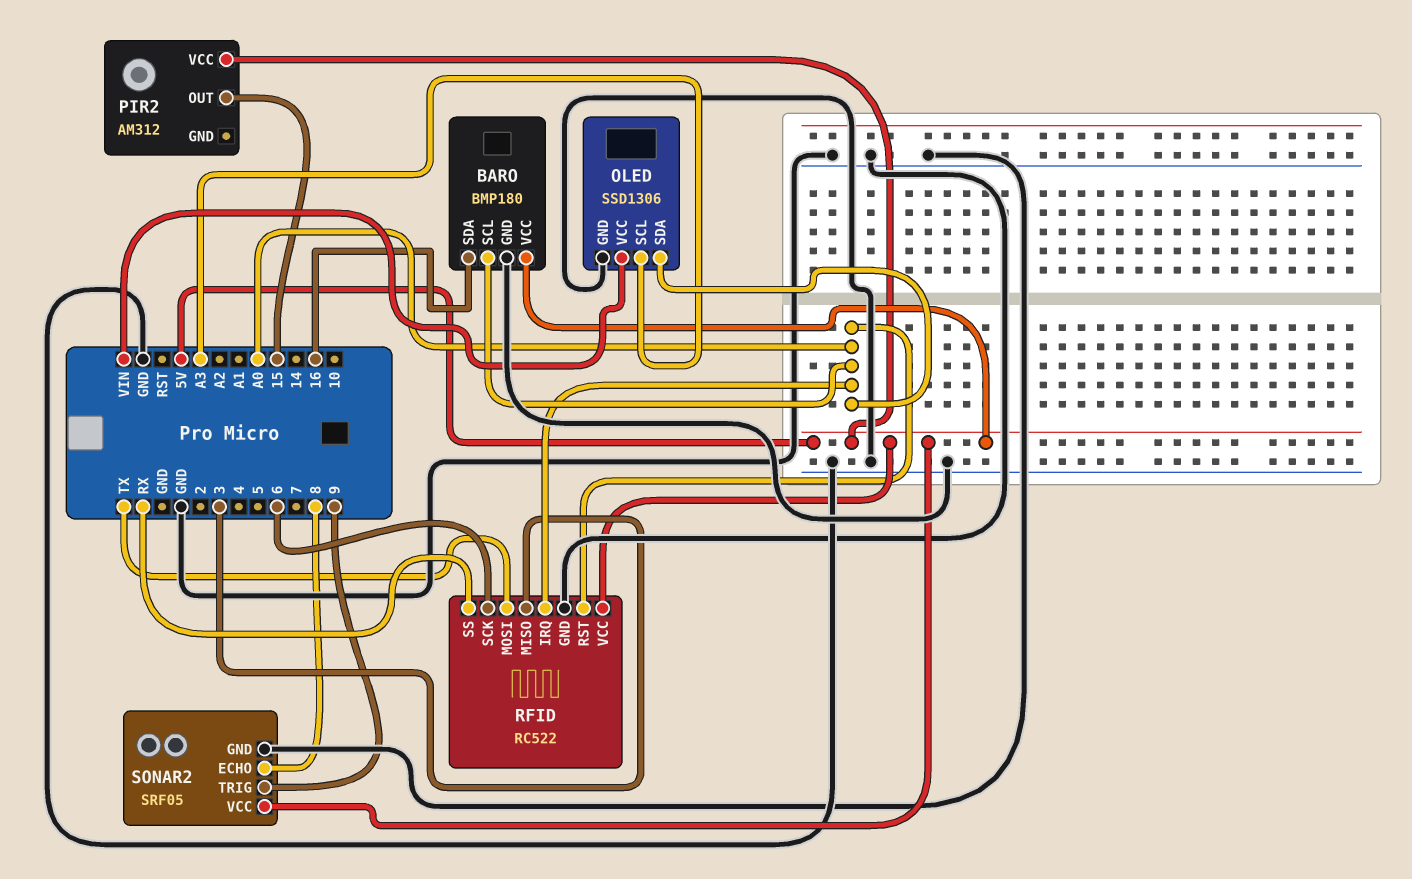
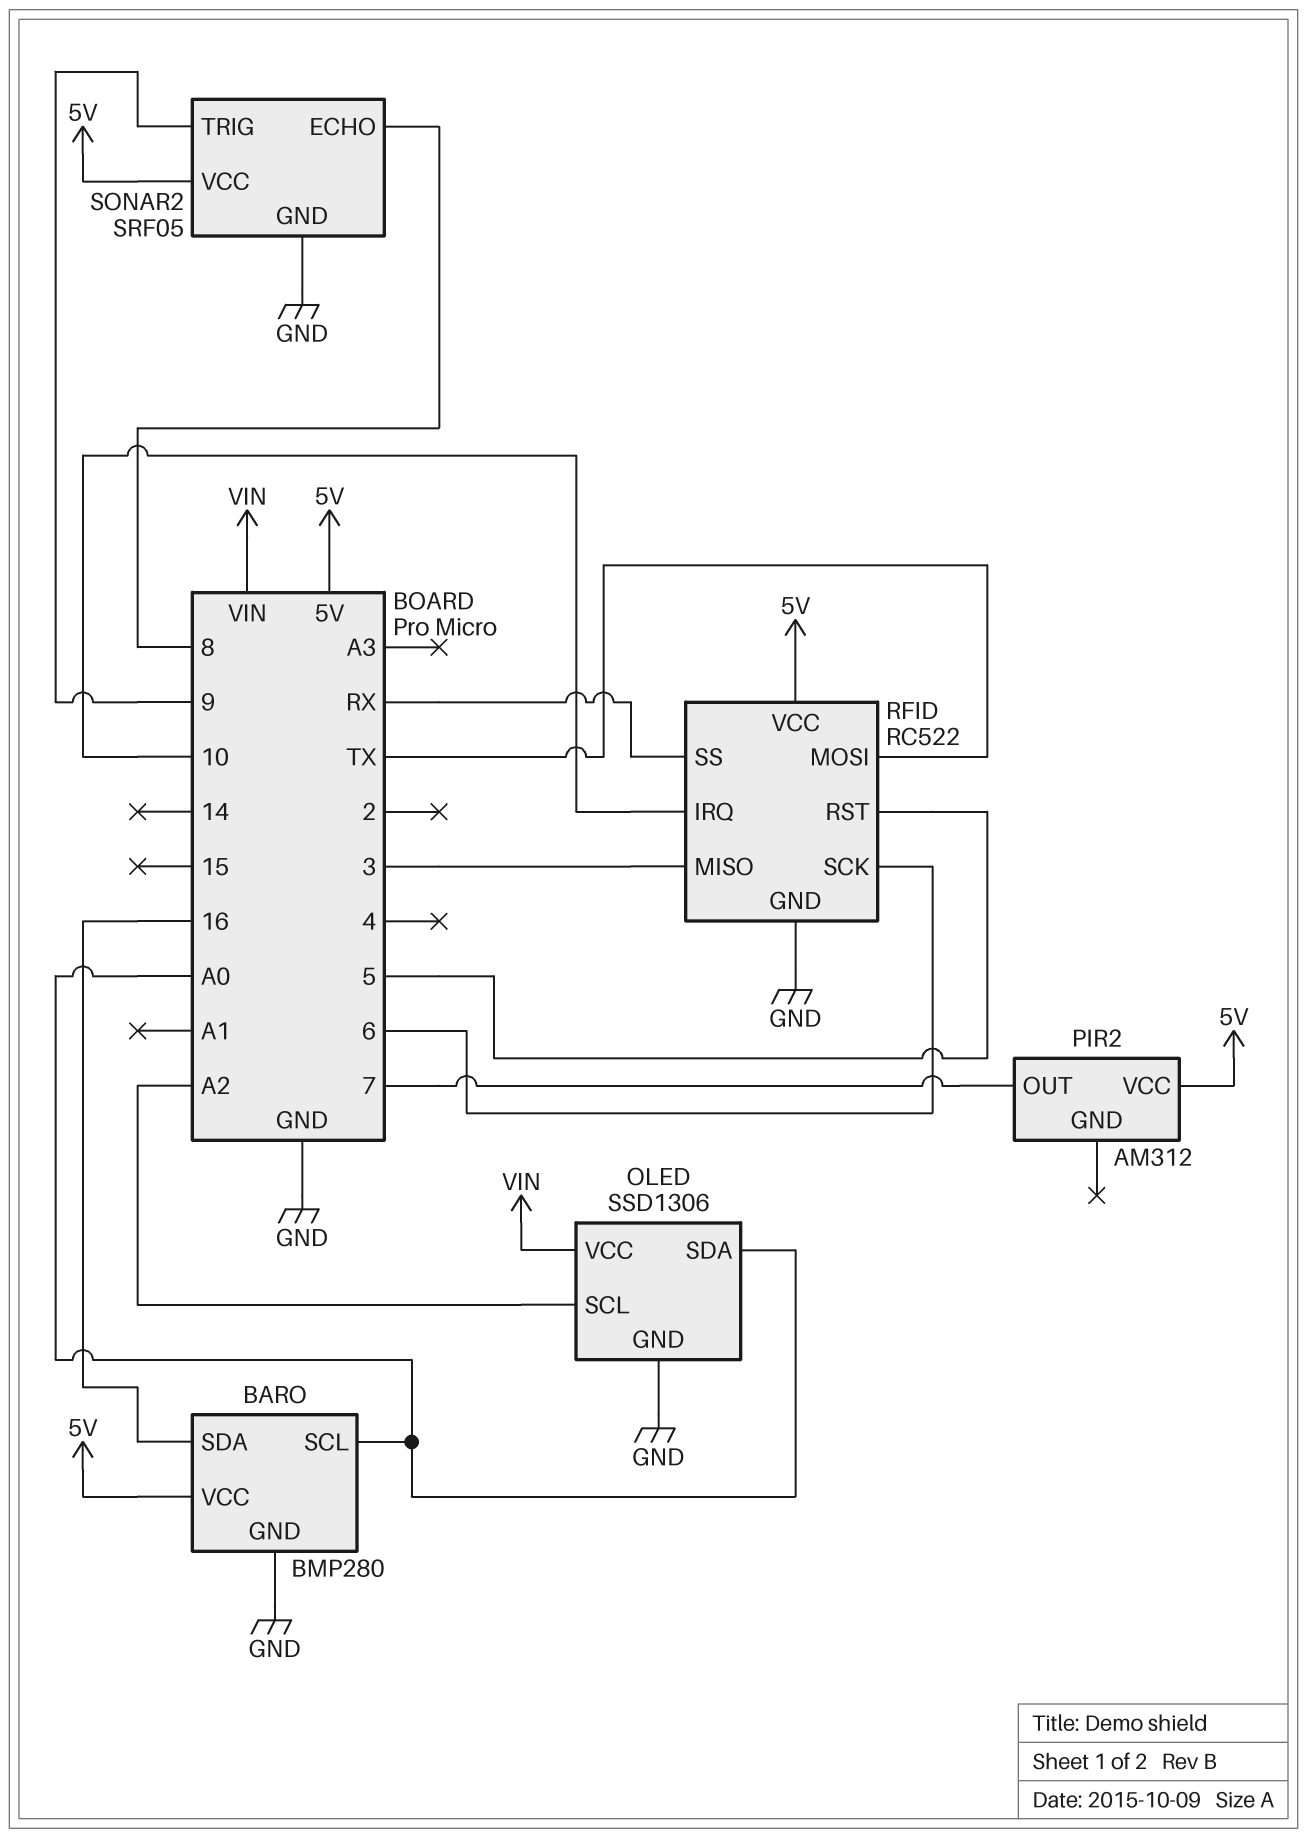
BARO: BMP180 -> BMP280
OLED pin SCL: A3 -> A2
PIR2 pin OUT: 15 -> 7
RFID pin IRQ: A0 -> 10
RFID pin RST: A0 -> 5

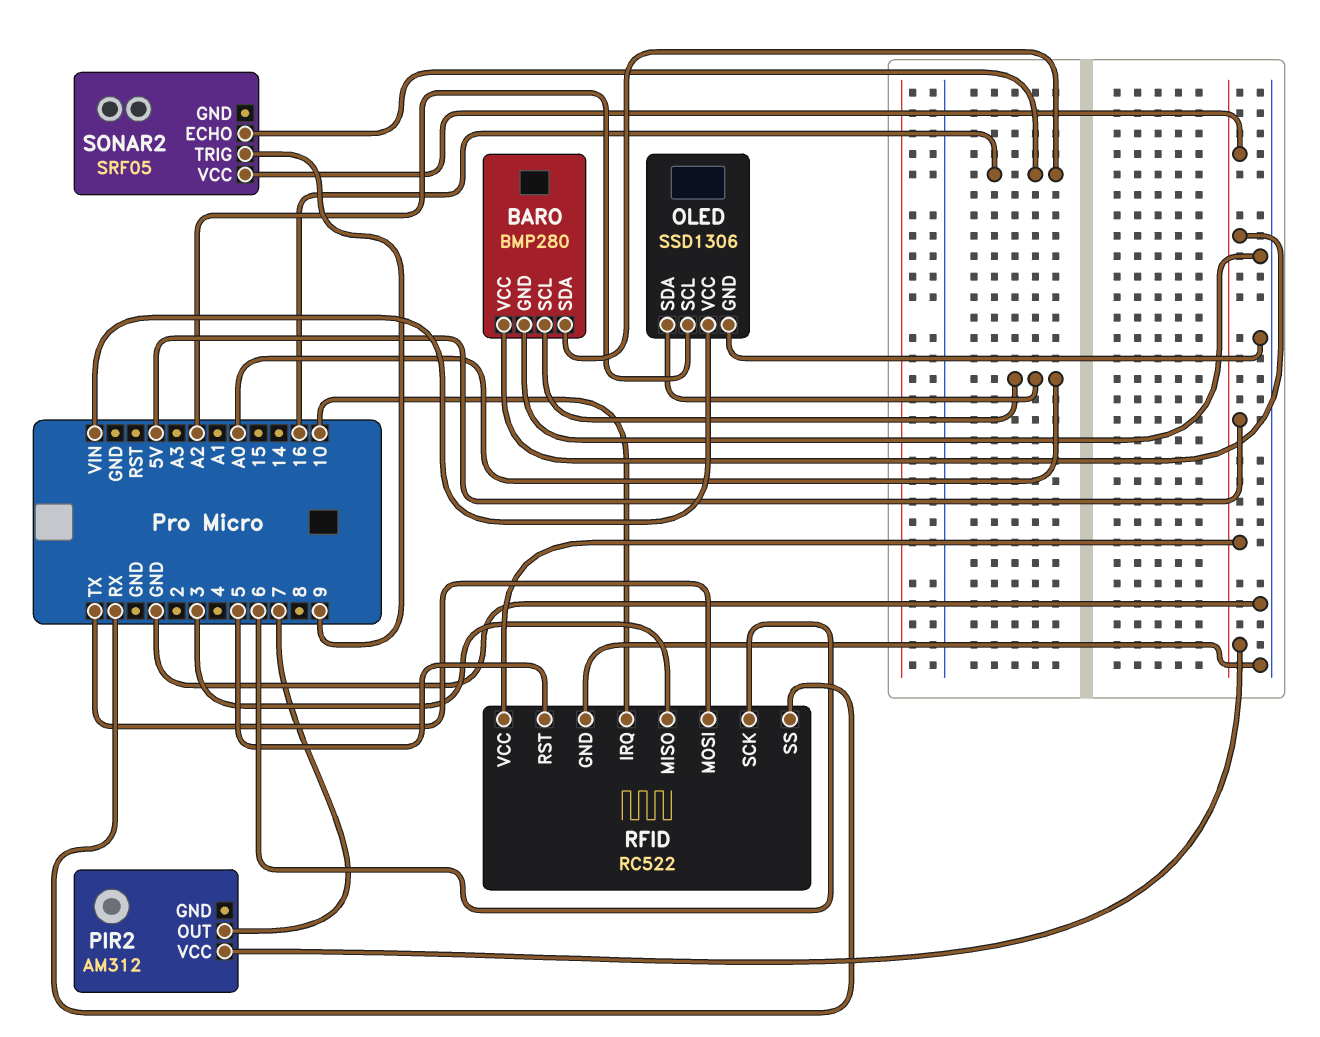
SONAR2 pin ECHO: 8 -> 16
SONAR2 pin GND: GND -> none

